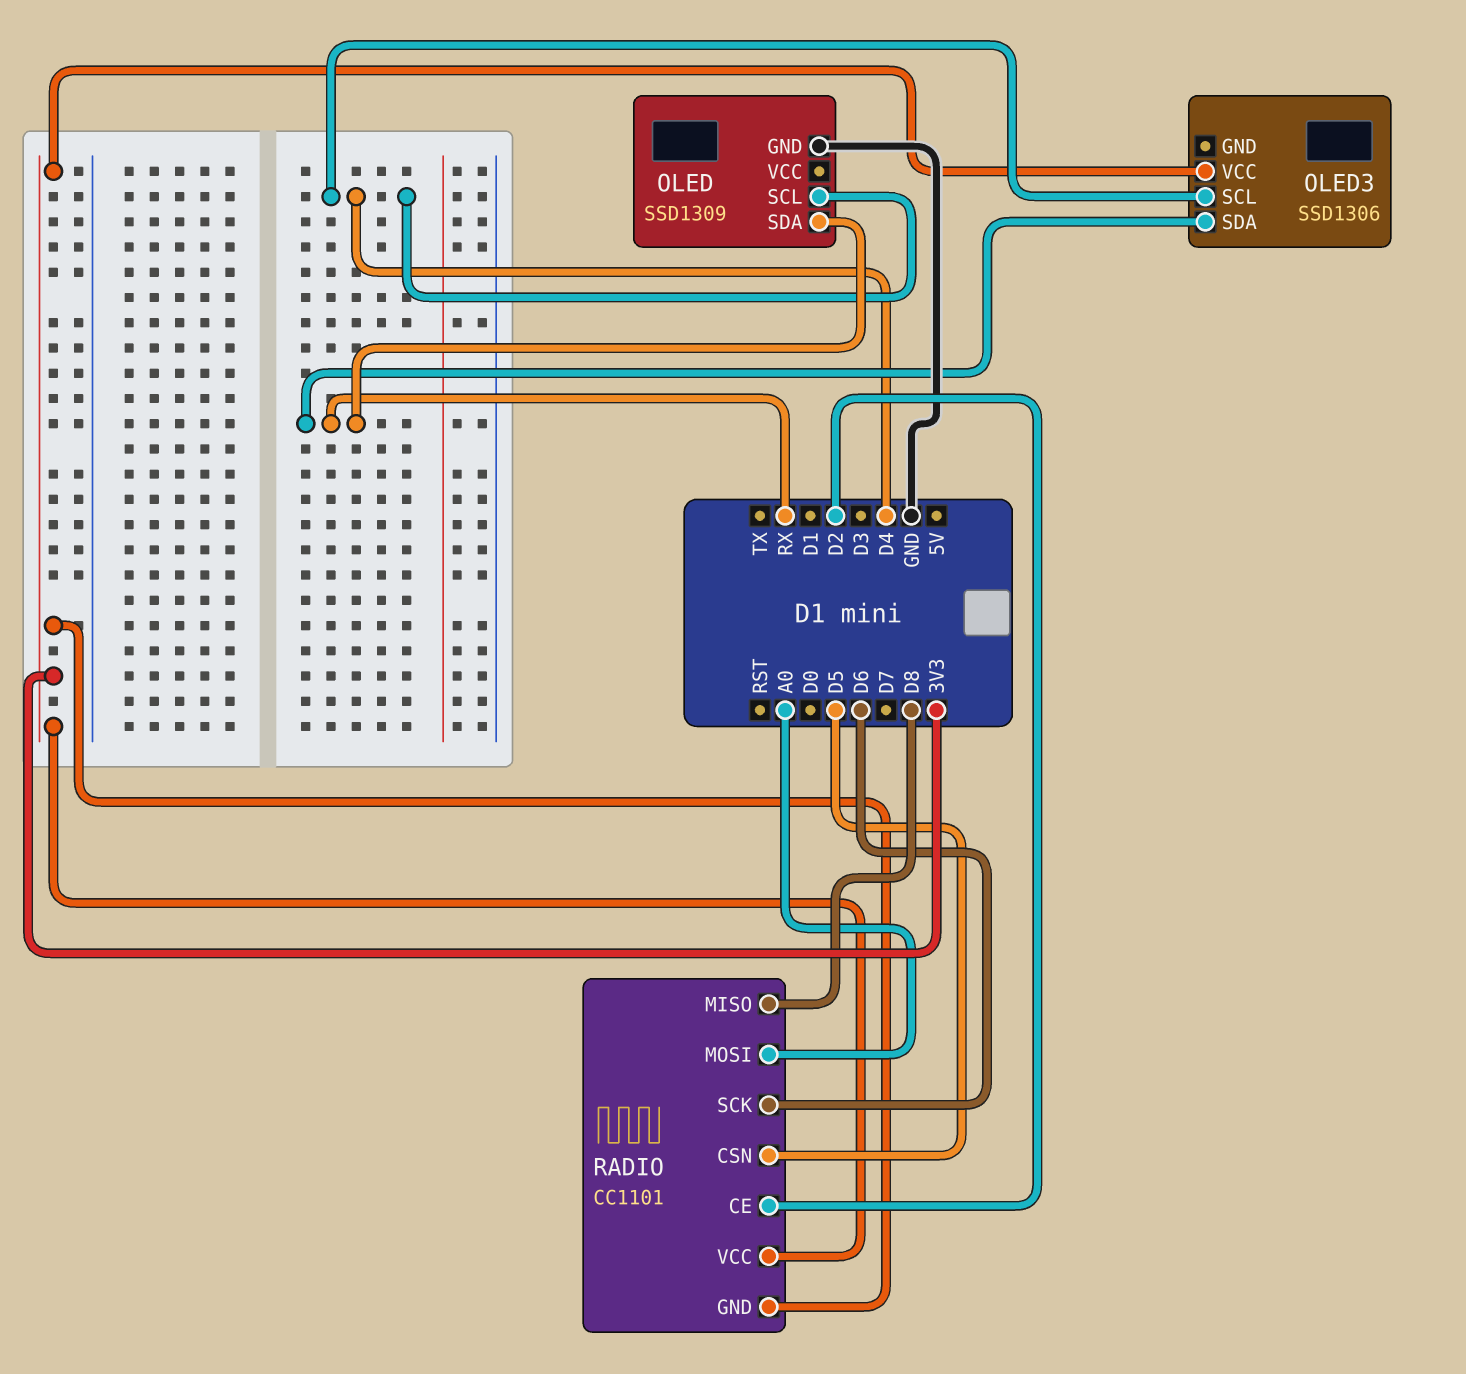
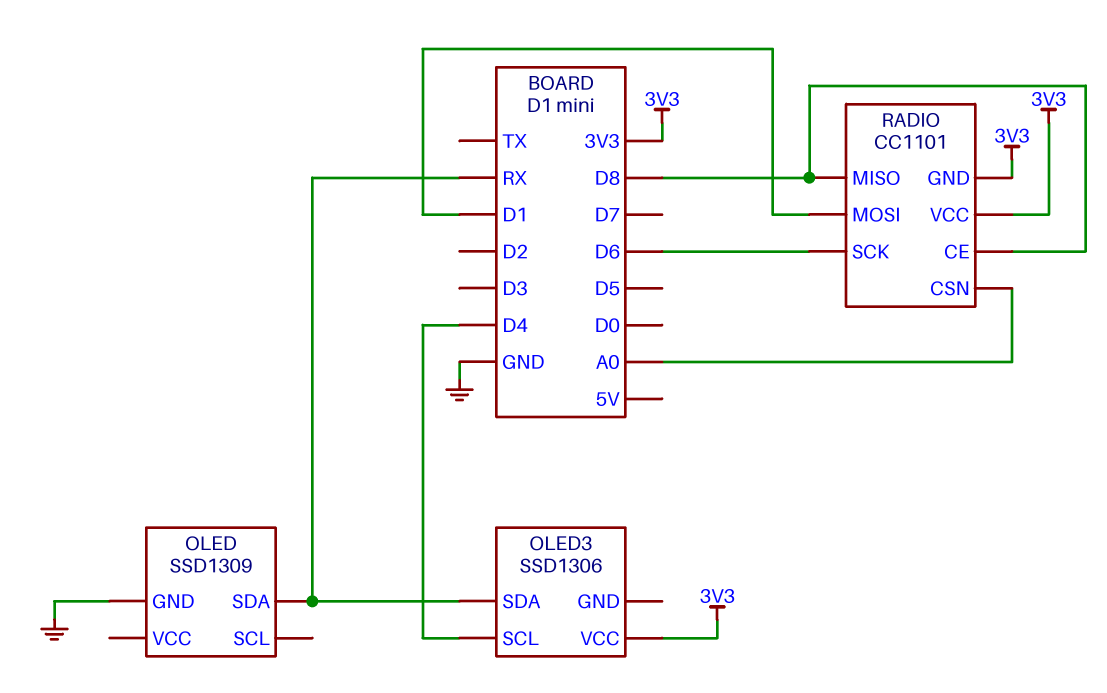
OLED pin SCL: D4 -> none
RADIO pin CE: D2 -> D8
RADIO pin CSN: D5 -> A0
RADIO pin MOSI: A0 -> D1

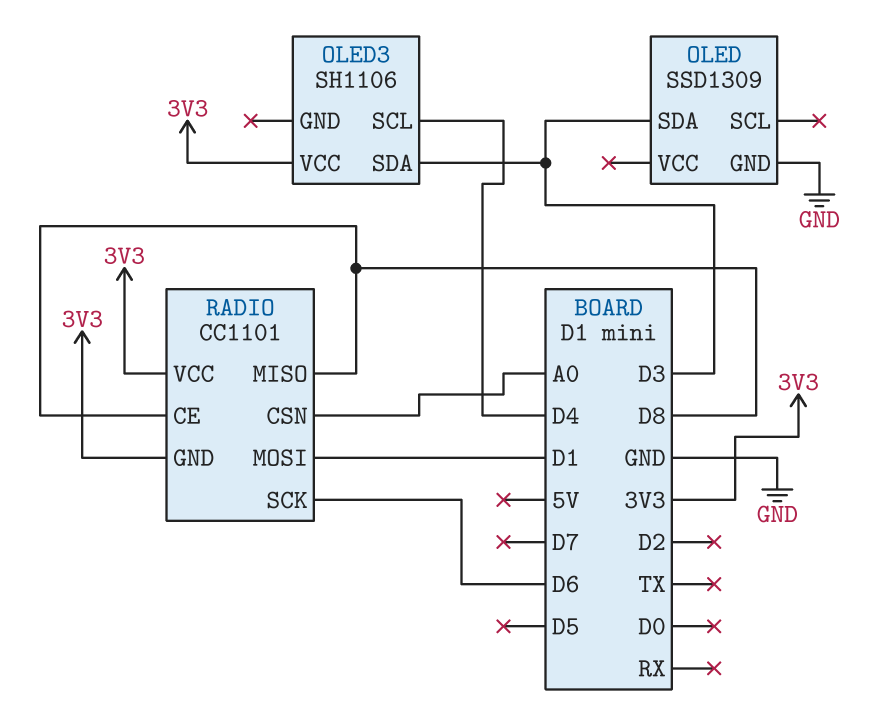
OLED pin SDA: RX -> D3
OLED3: SSD1306 -> SH1106
OLED3 pin SDA: RX -> D3

